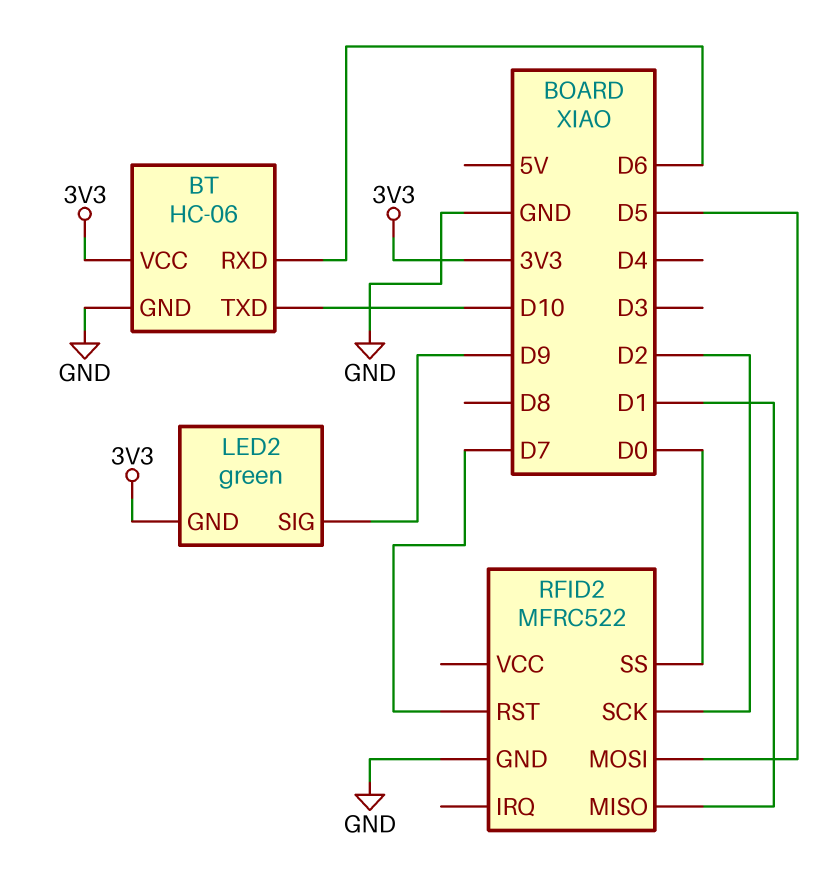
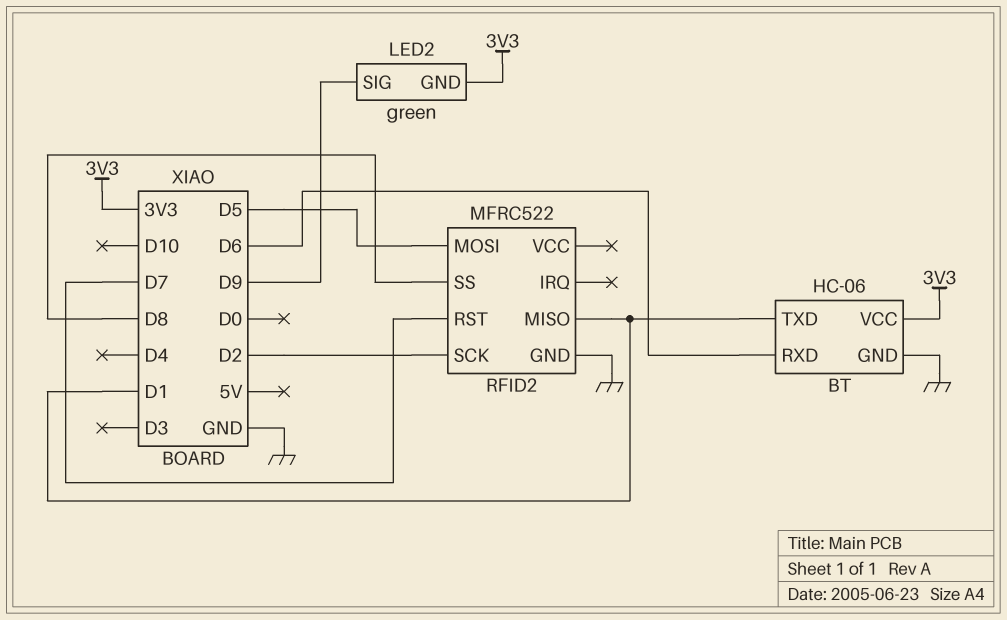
BT pin TXD: D10 -> D1
RFID2 pin SS: D0 -> D8

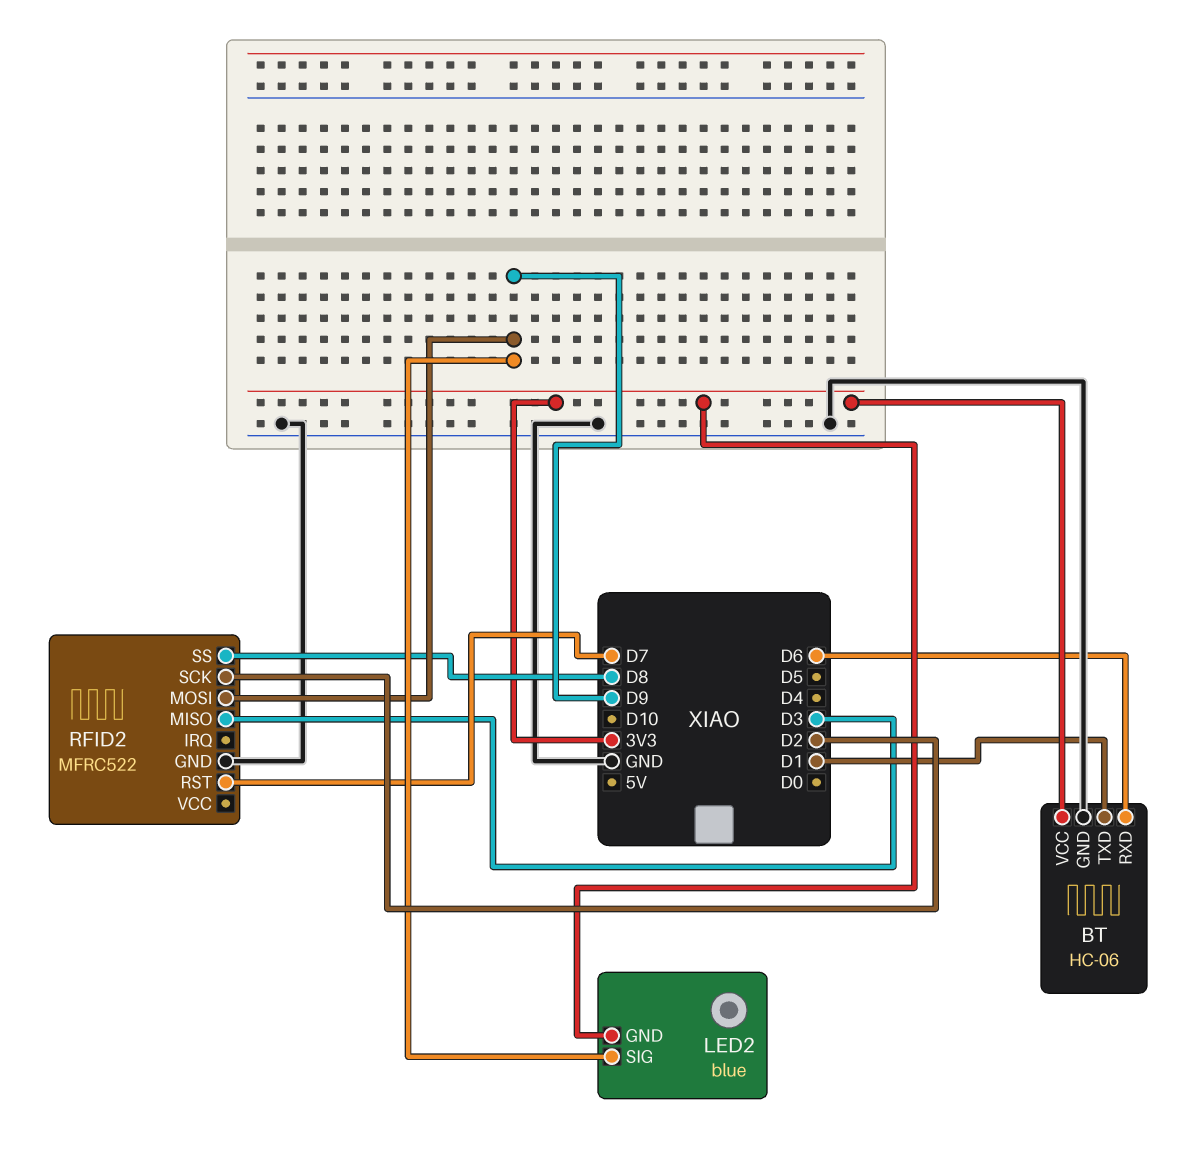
LED2: green -> blue
RFID2 pin MISO: D1 -> D3
RFID2 pin MOSI: D5 -> D9

